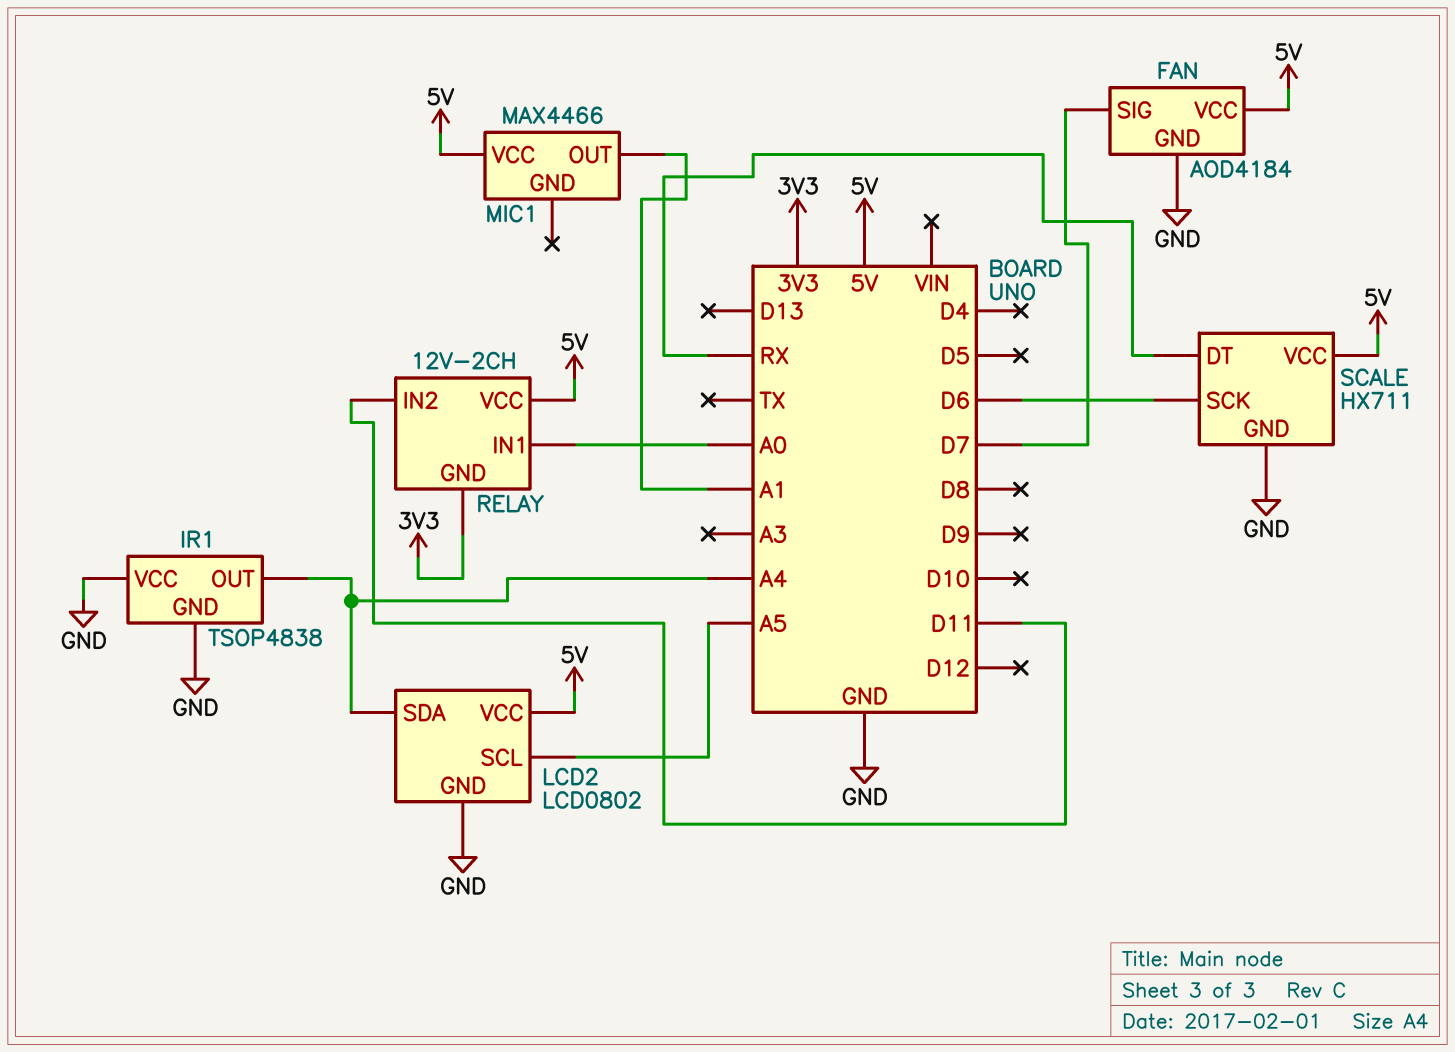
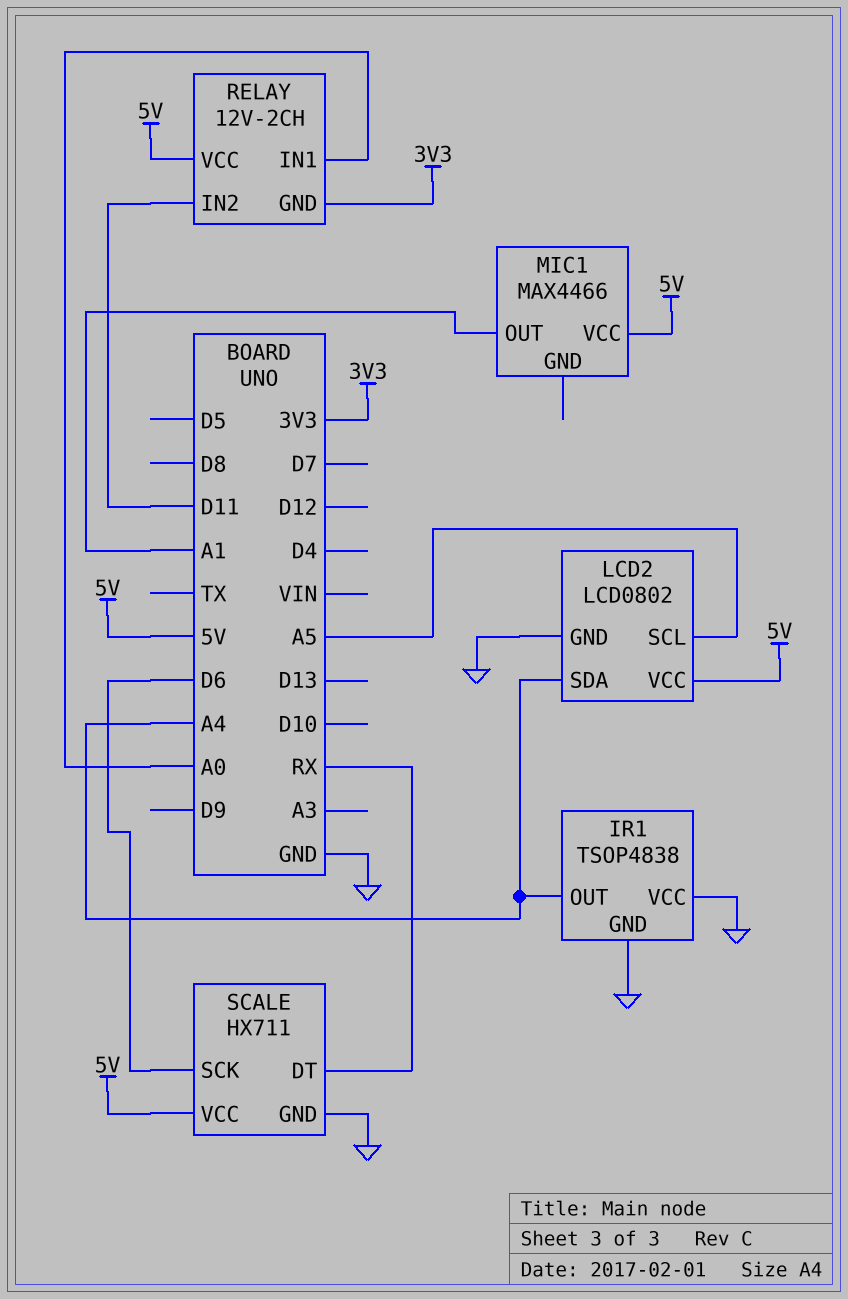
FAN: AOD4184 -> none
FAN pin GND: GND -> none
FAN pin SIG: D7 -> none
FAN pin VCC: 5V -> none

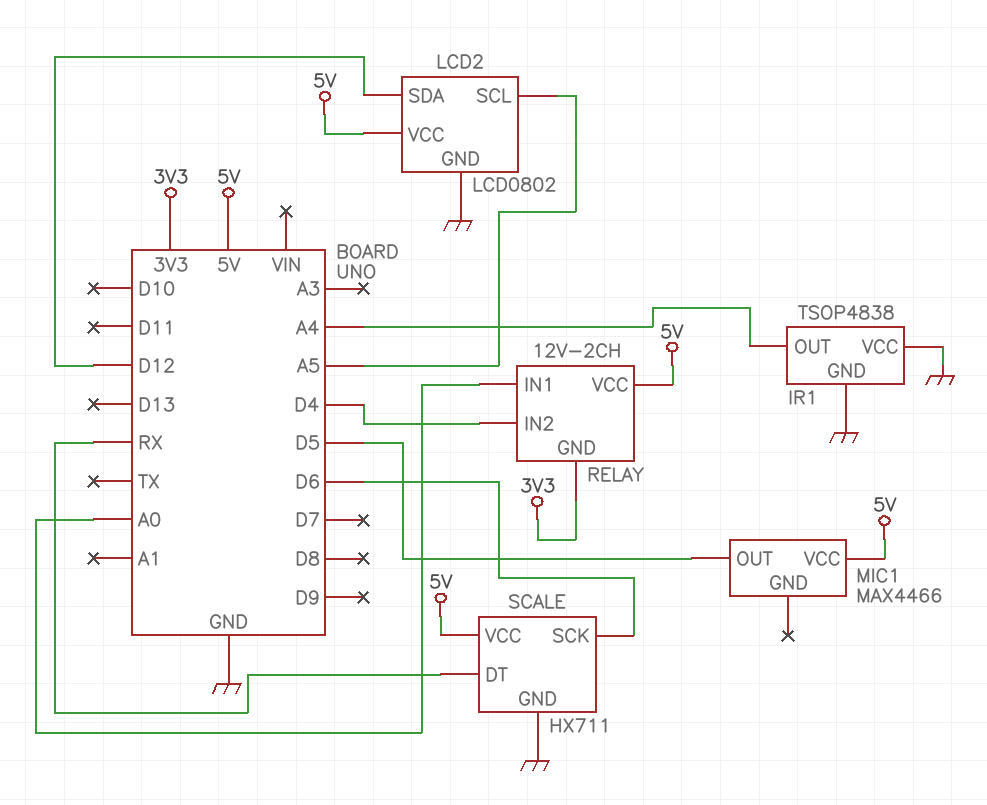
LCD2 pin SDA: A4 -> D12
MIC1 pin OUT: A1 -> D5
RELAY pin IN2: D11 -> D4

